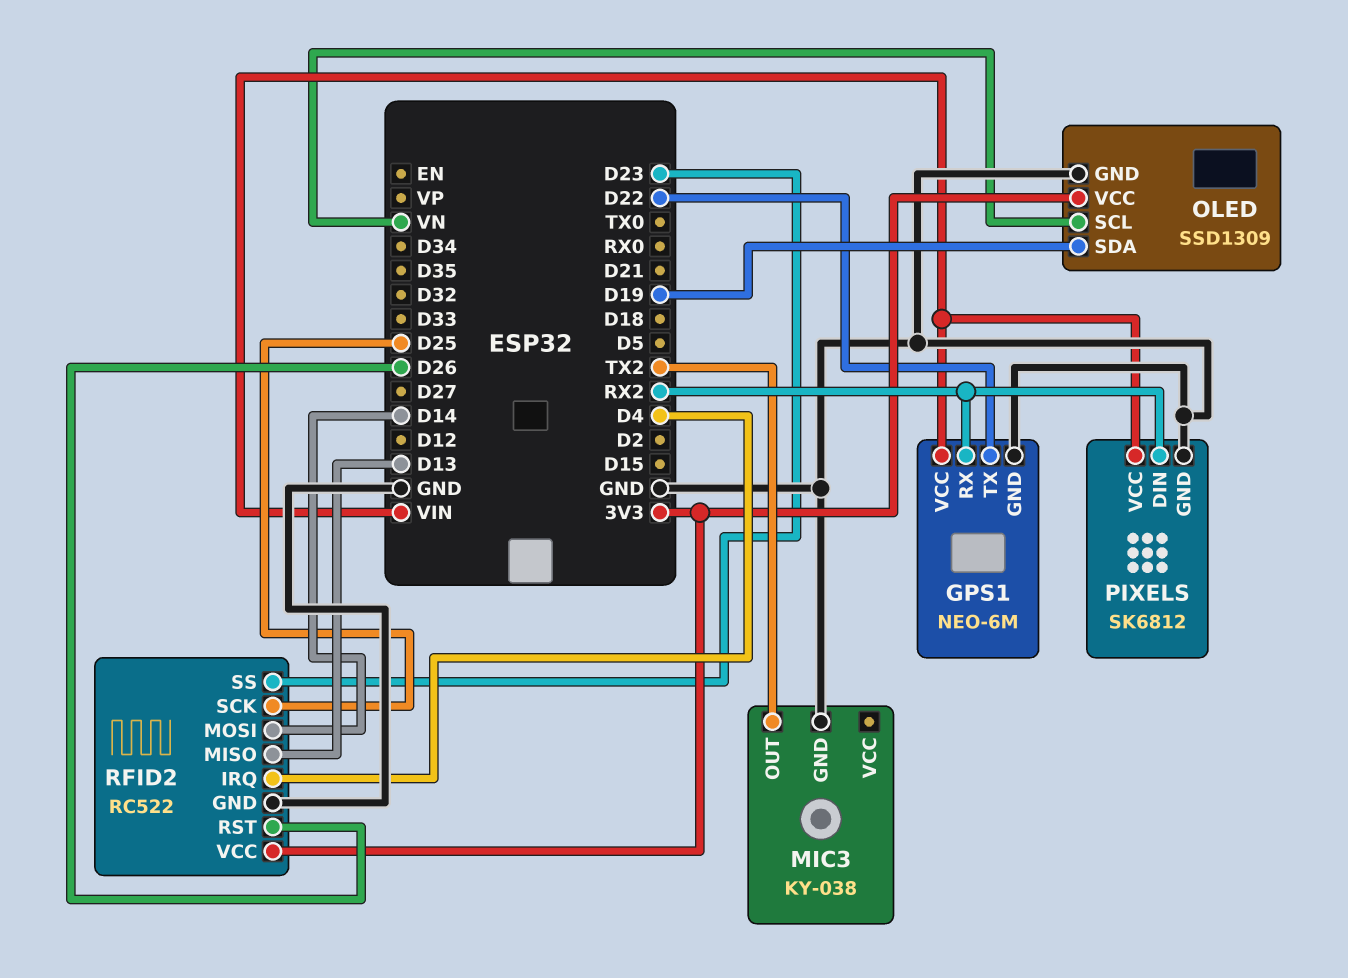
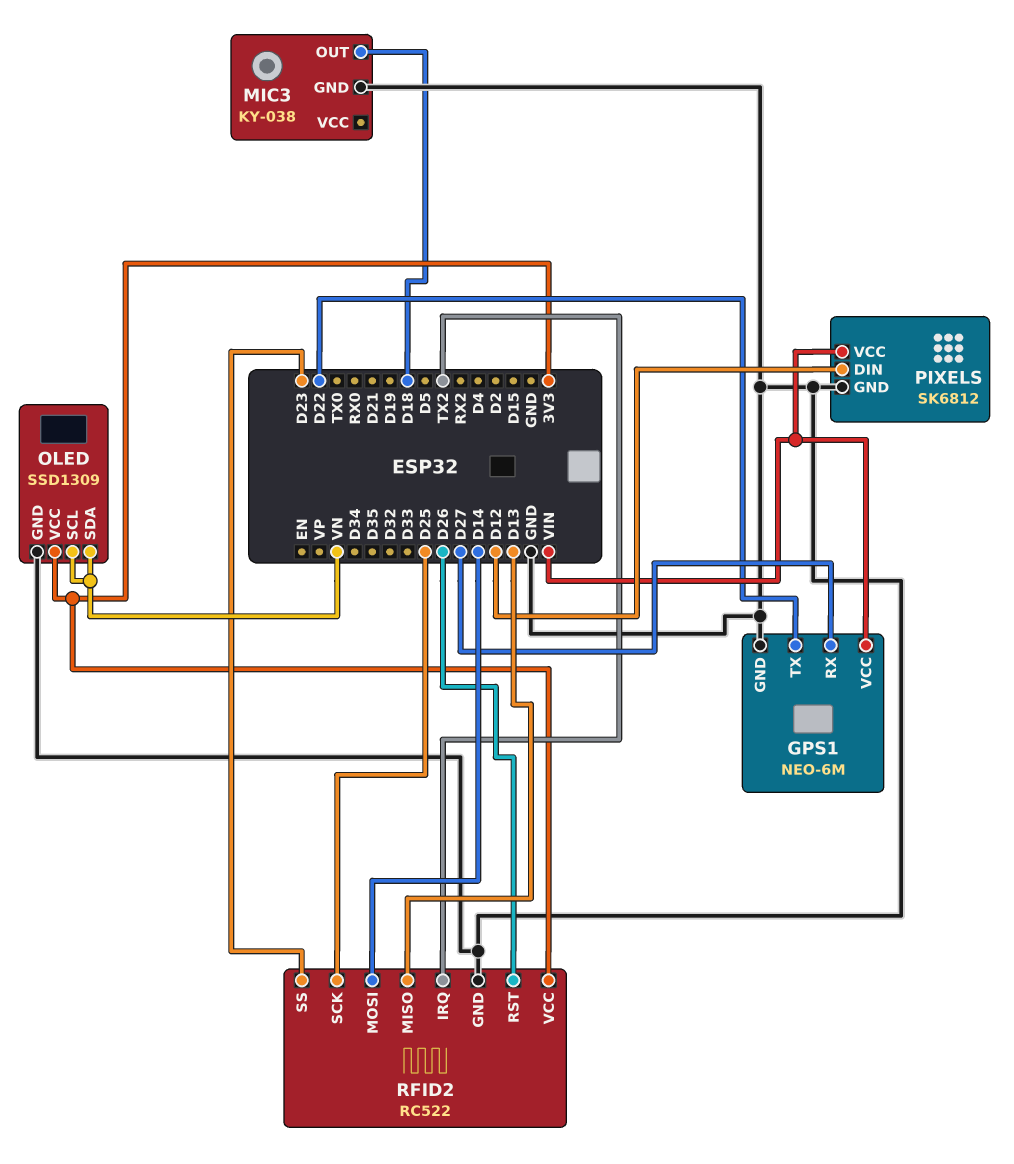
GPS1 pin RX: RX2 -> D27
MIC3 pin OUT: TX2 -> D18
OLED pin SDA: D19 -> VN
PIXELS pin DIN: RX2 -> D12
RFID2 pin IRQ: D4 -> TX2

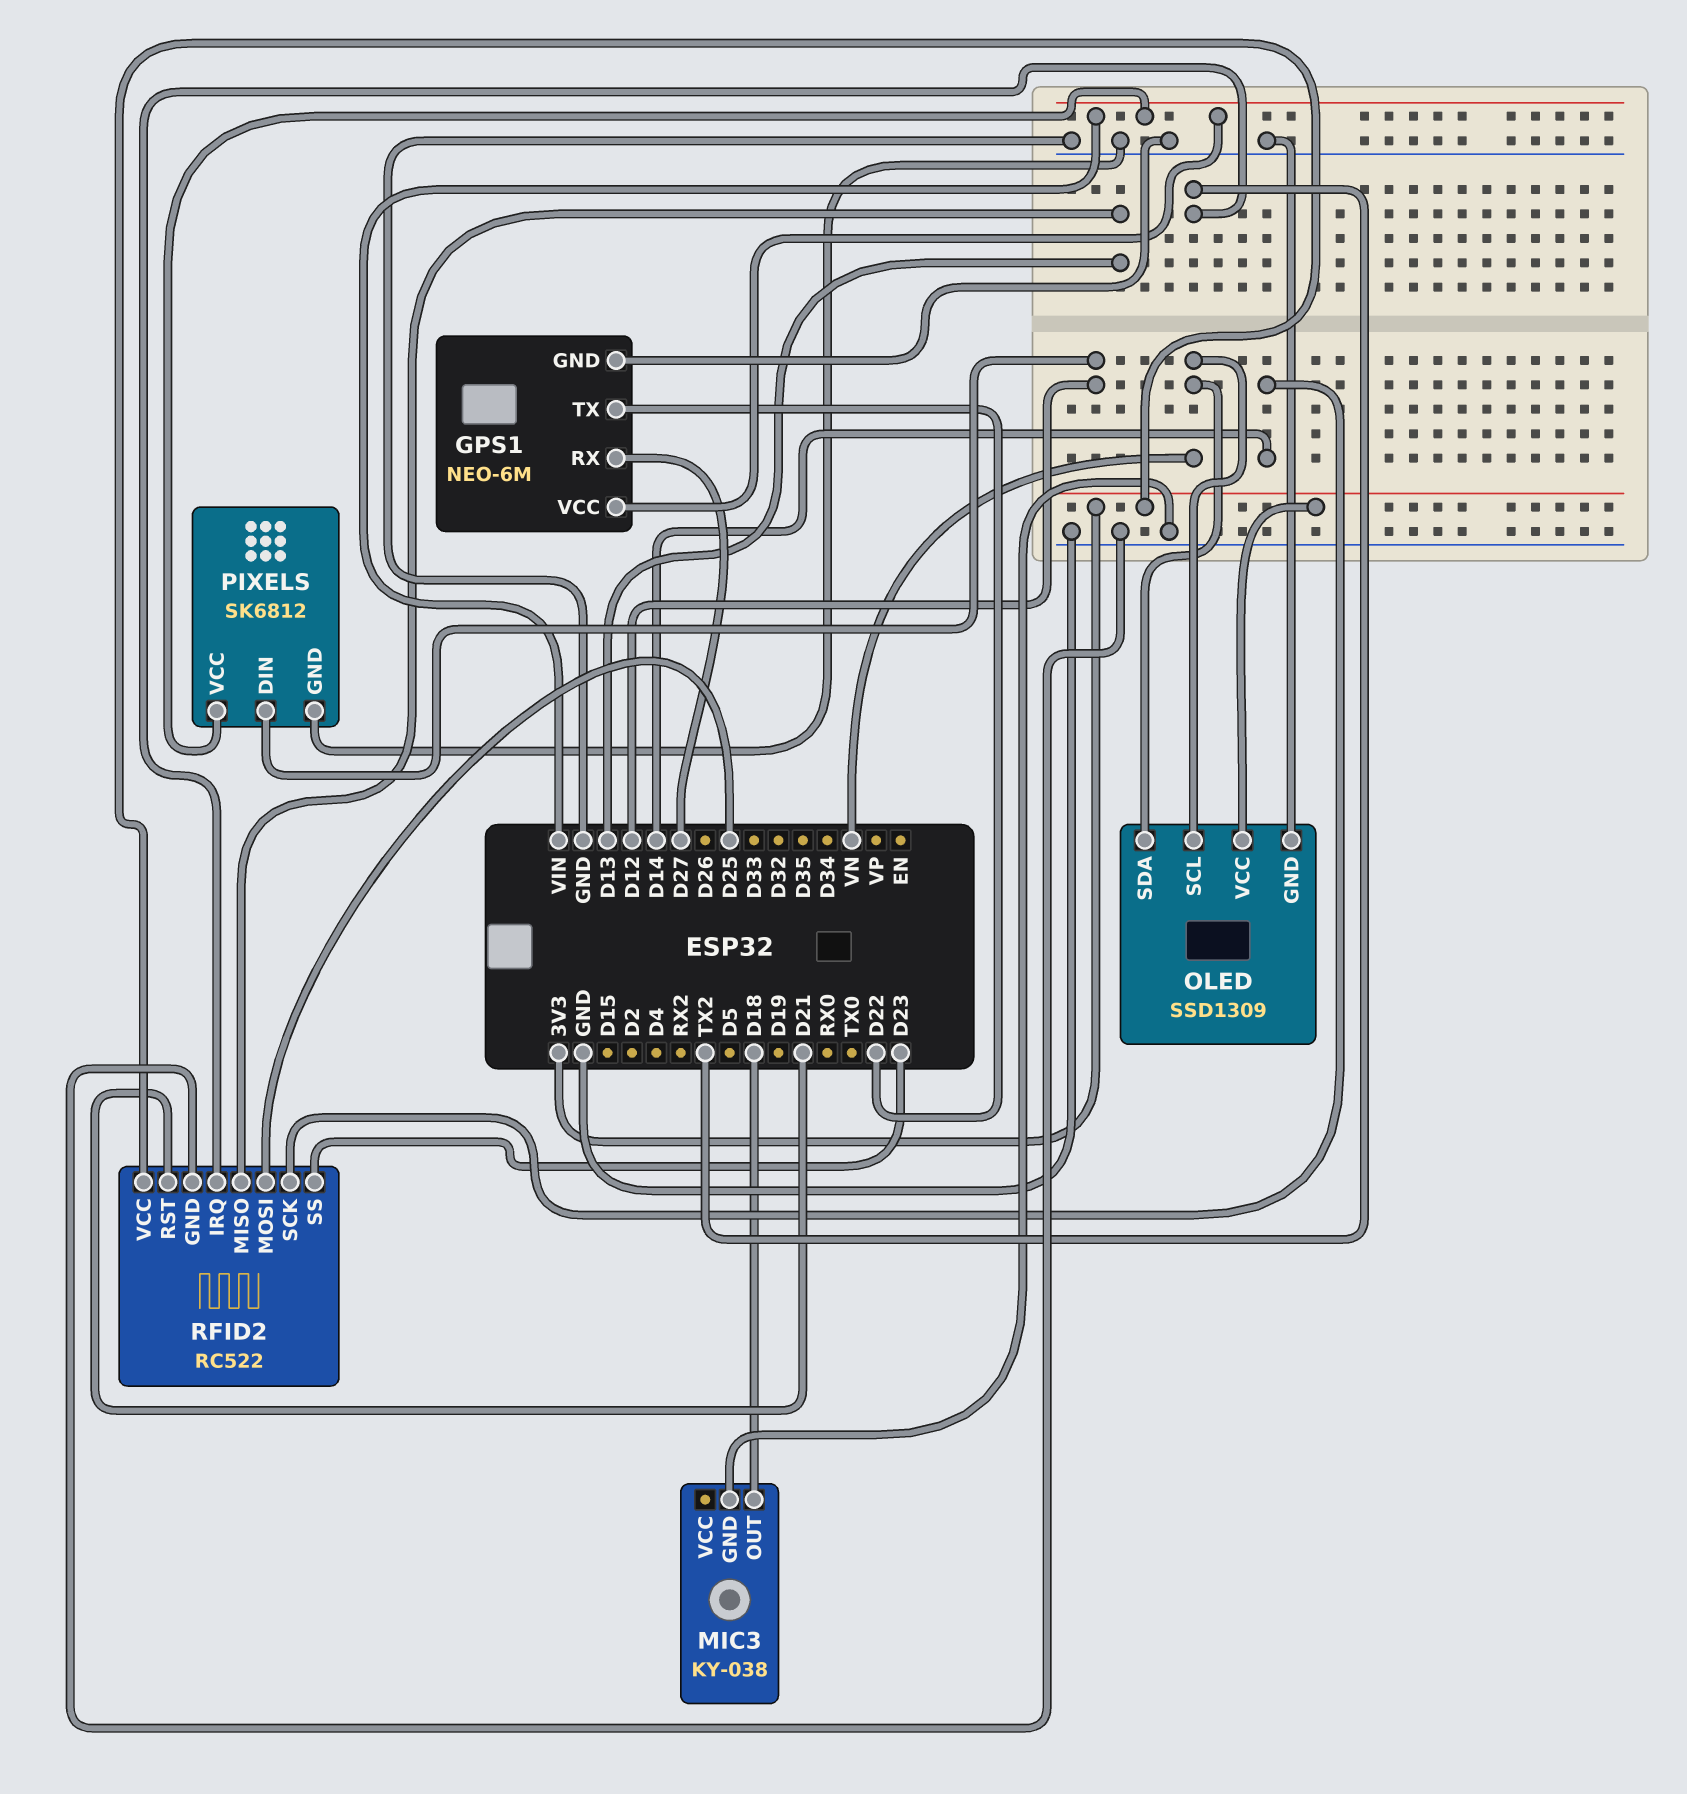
RFID2 pin MOSI: D14 -> D25
RFID2 pin RST: D26 -> D21
RFID2 pin SCK: D25 -> D14

